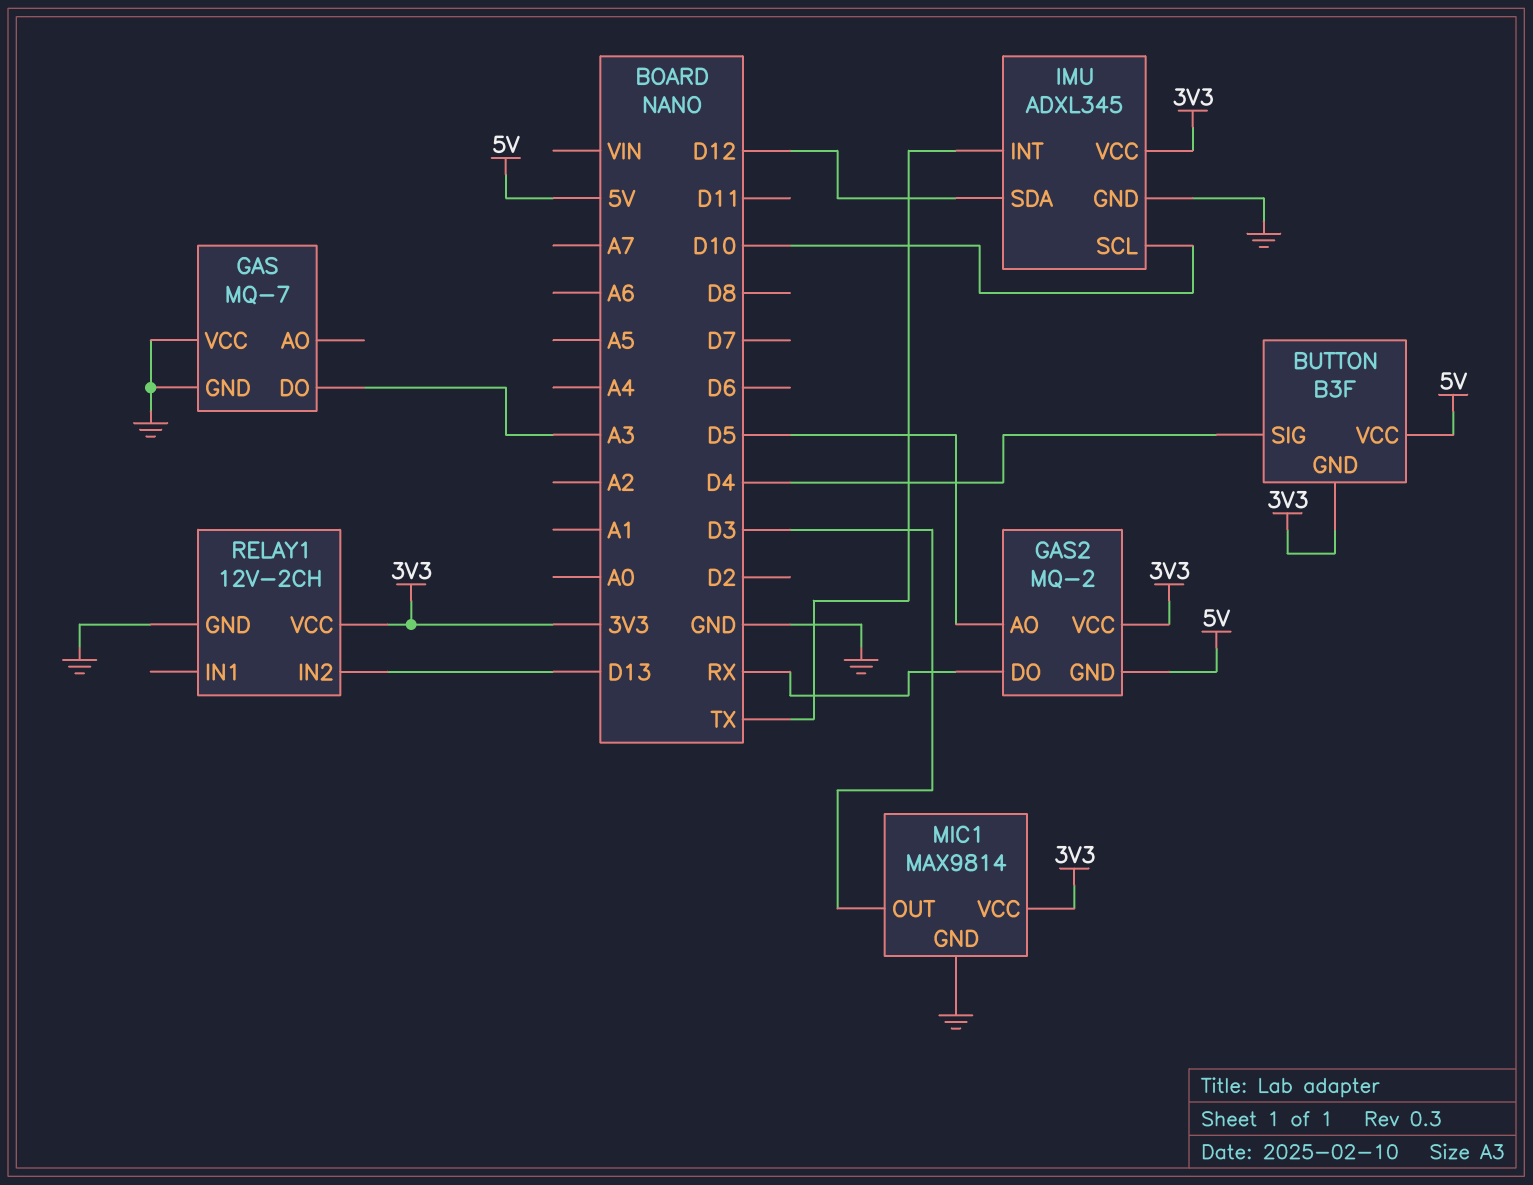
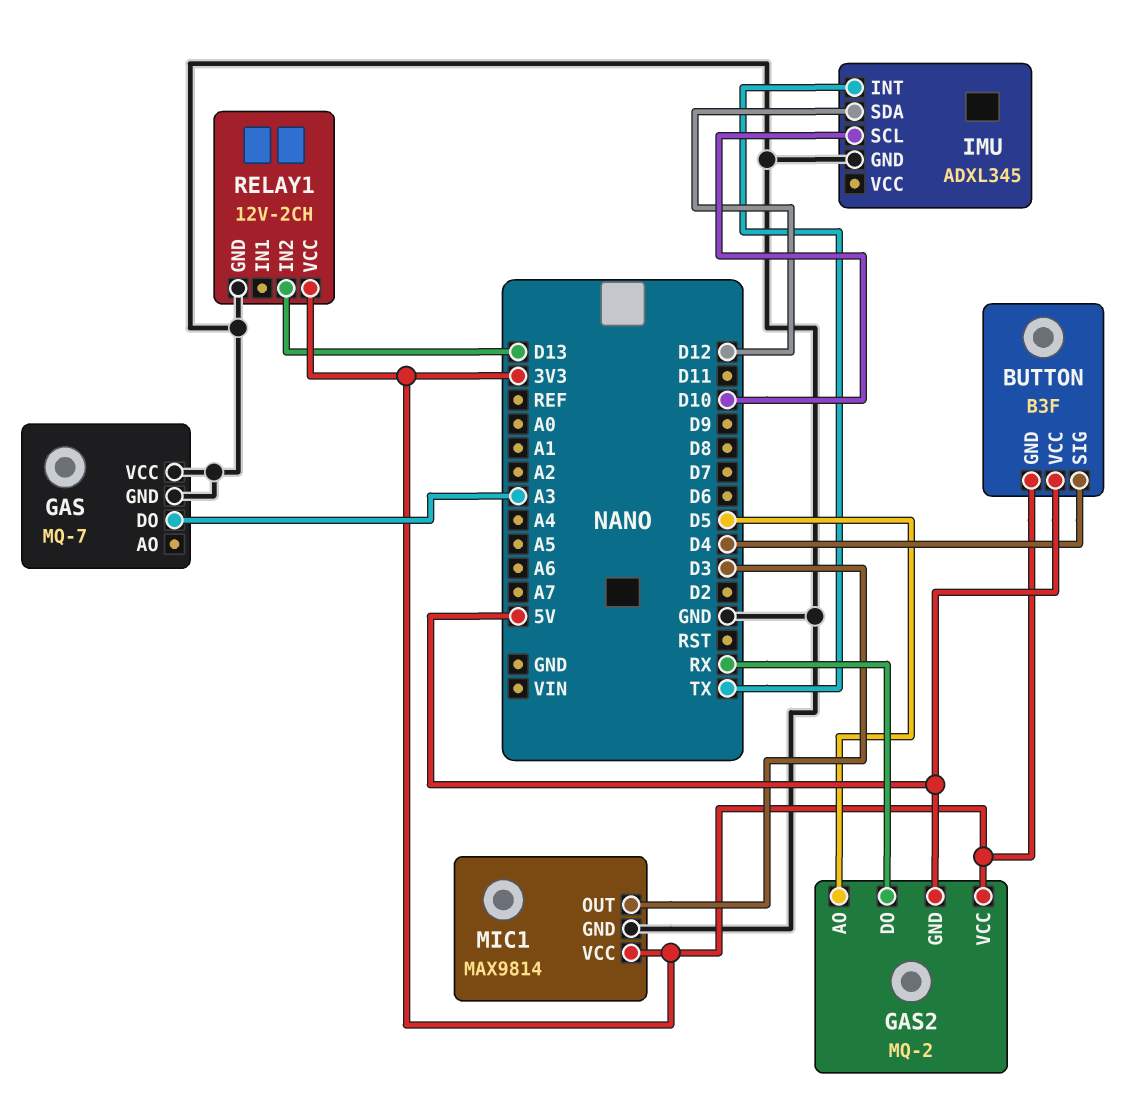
IMU pin VCC: 3V3 -> none

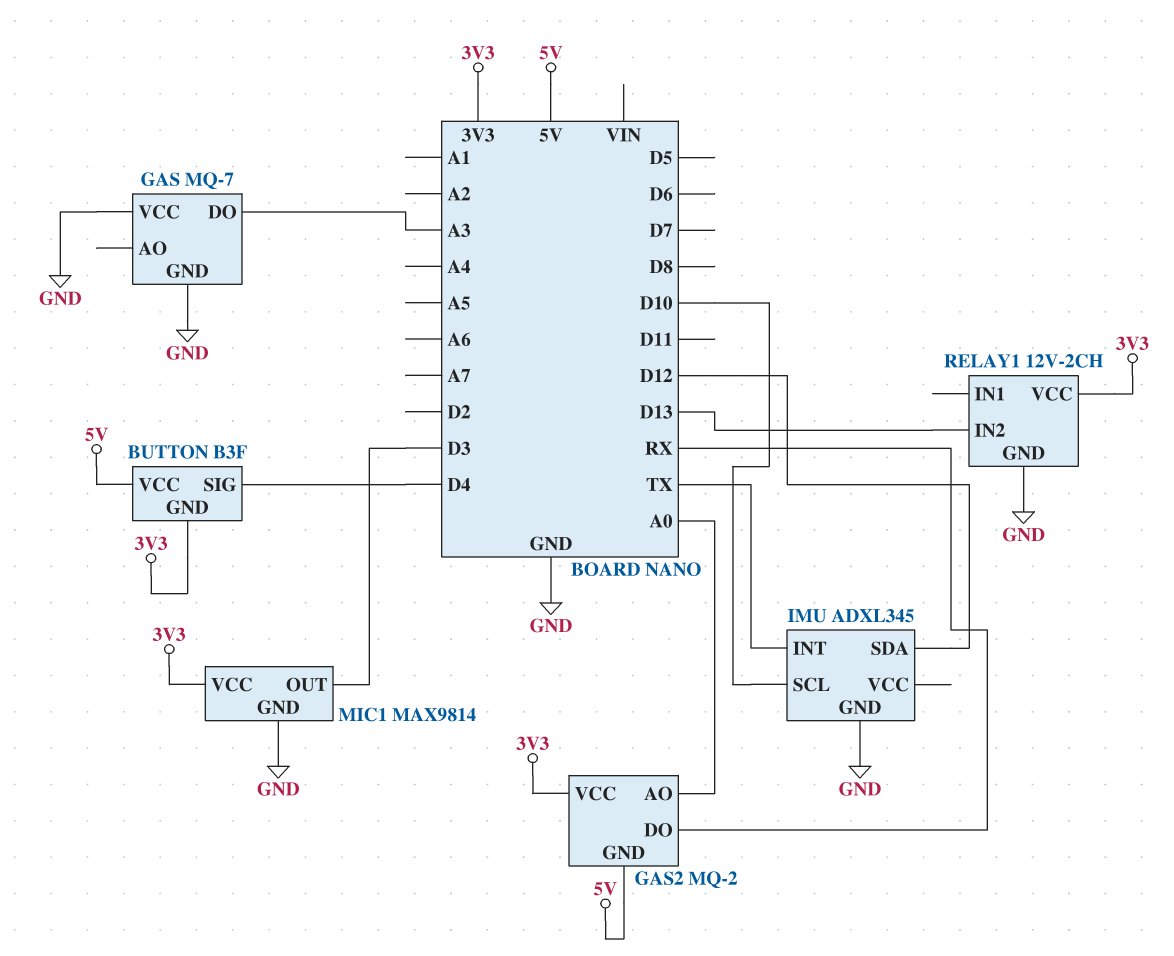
GAS2 pin AO: D5 -> A0

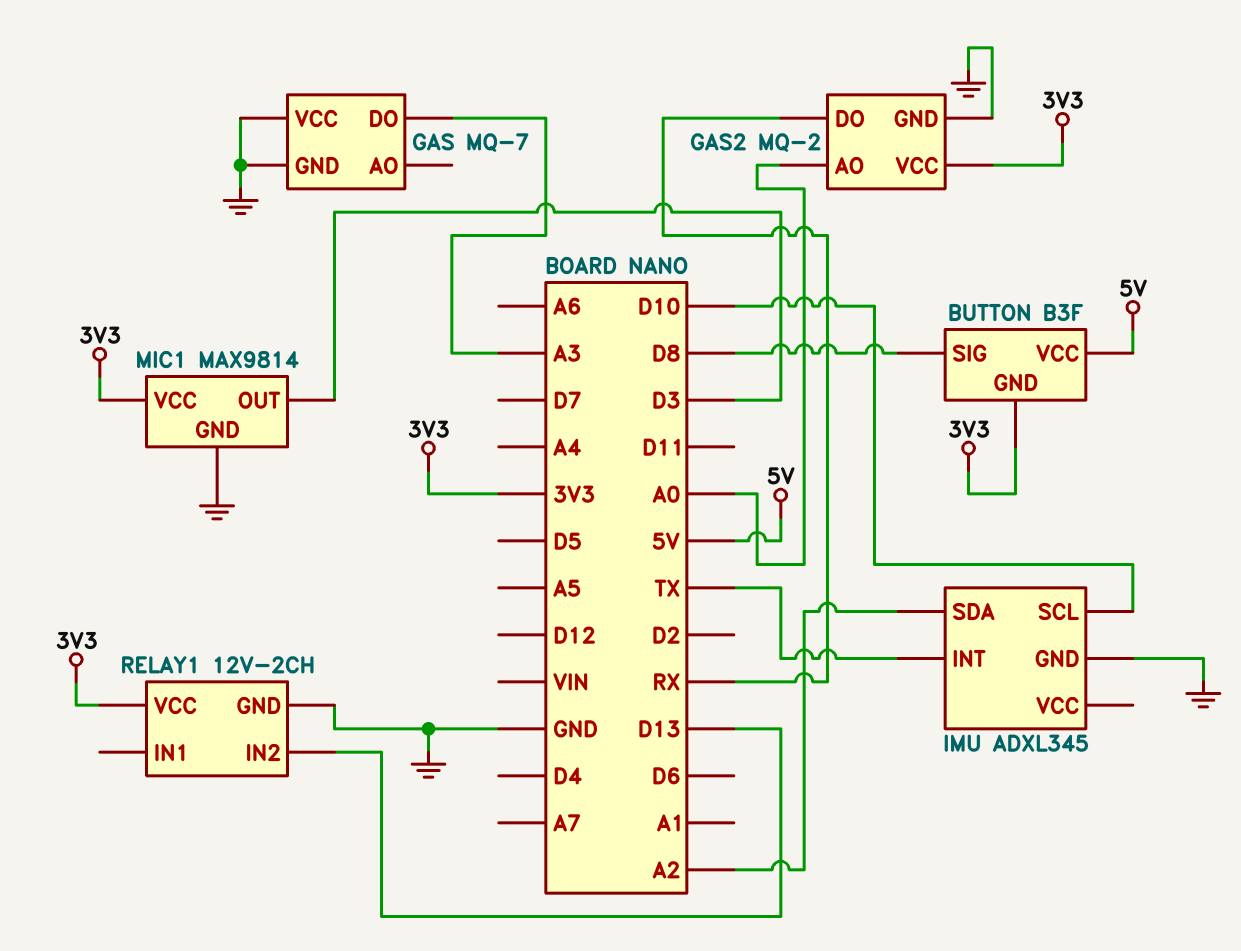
BUTTON pin SIG: D4 -> D8
GAS2 pin GND: 5V -> GND
IMU pin SDA: D12 -> A2

